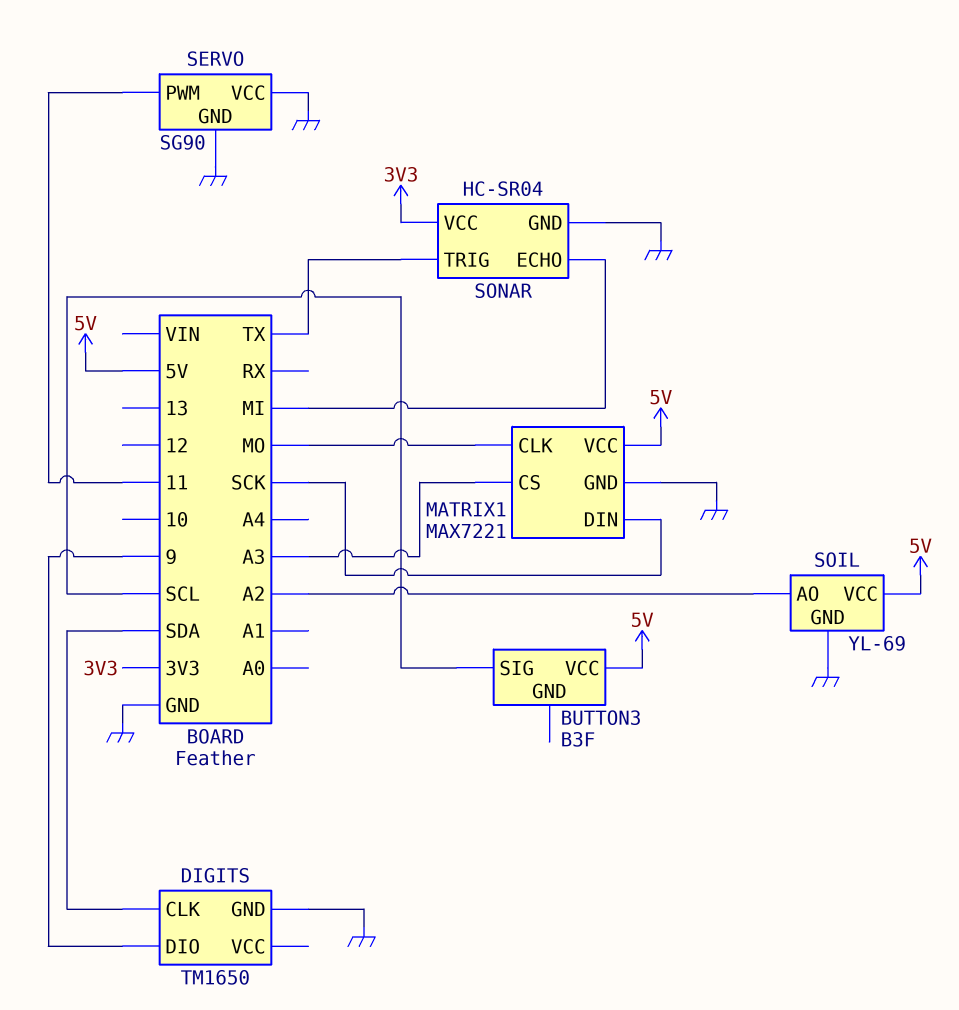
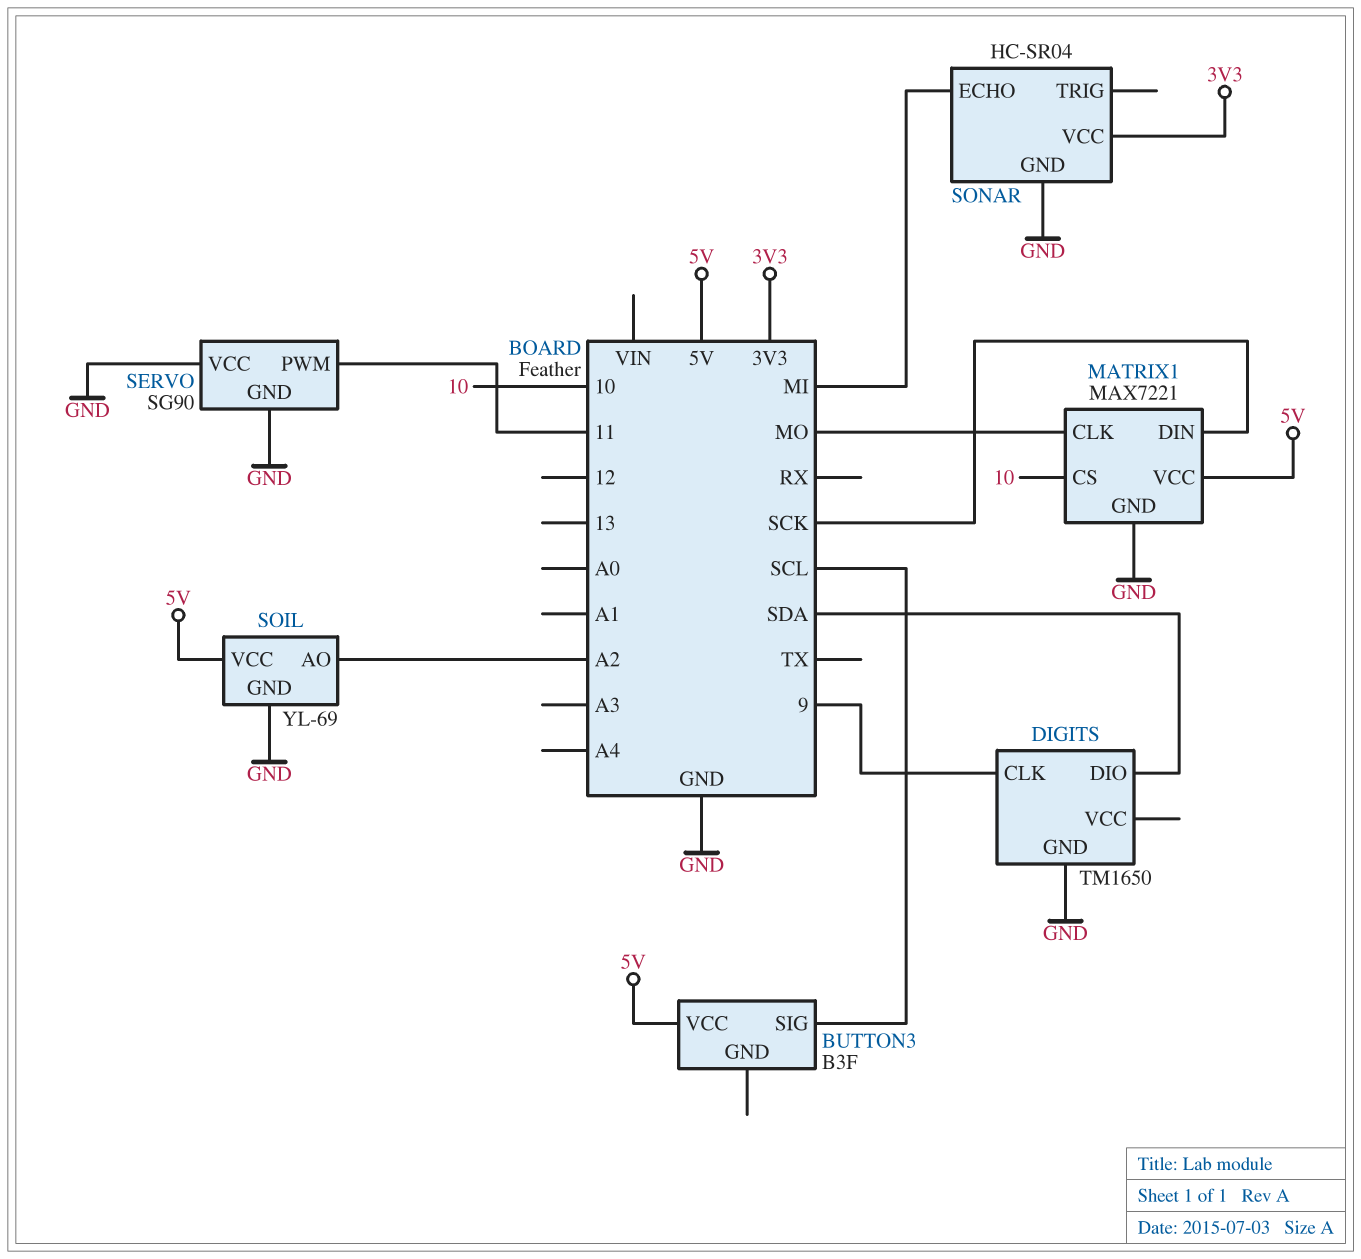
DIGITS pin CLK: SDA -> 9
DIGITS pin DIO: 9 -> SDA
MATRIX1 pin CS: A3 -> 10
SONAR pin TRIG: TX -> none

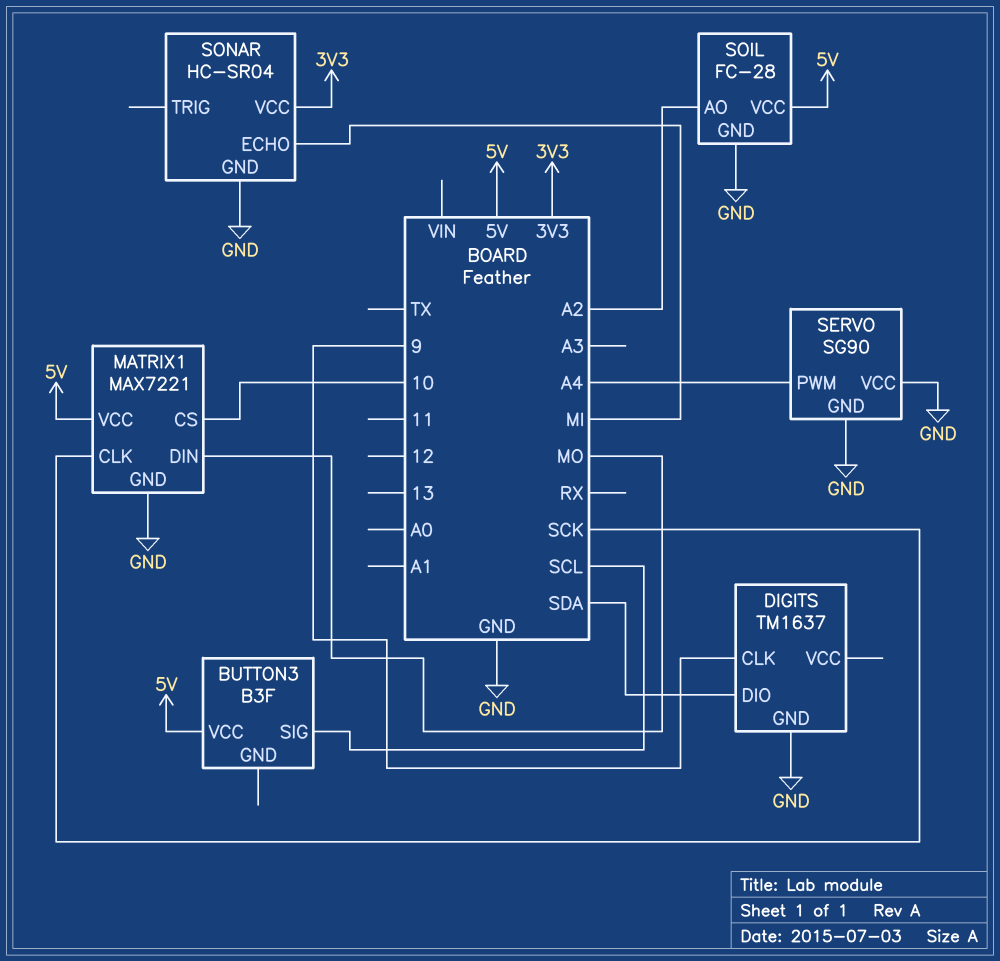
DIGITS: TM1650 -> TM1637
MATRIX1 pin CLK: MO -> SCK
MATRIX1 pin DIN: SCK -> MO
SERVO pin PWM: 11 -> A4
SOIL: YL-69 -> FC-28

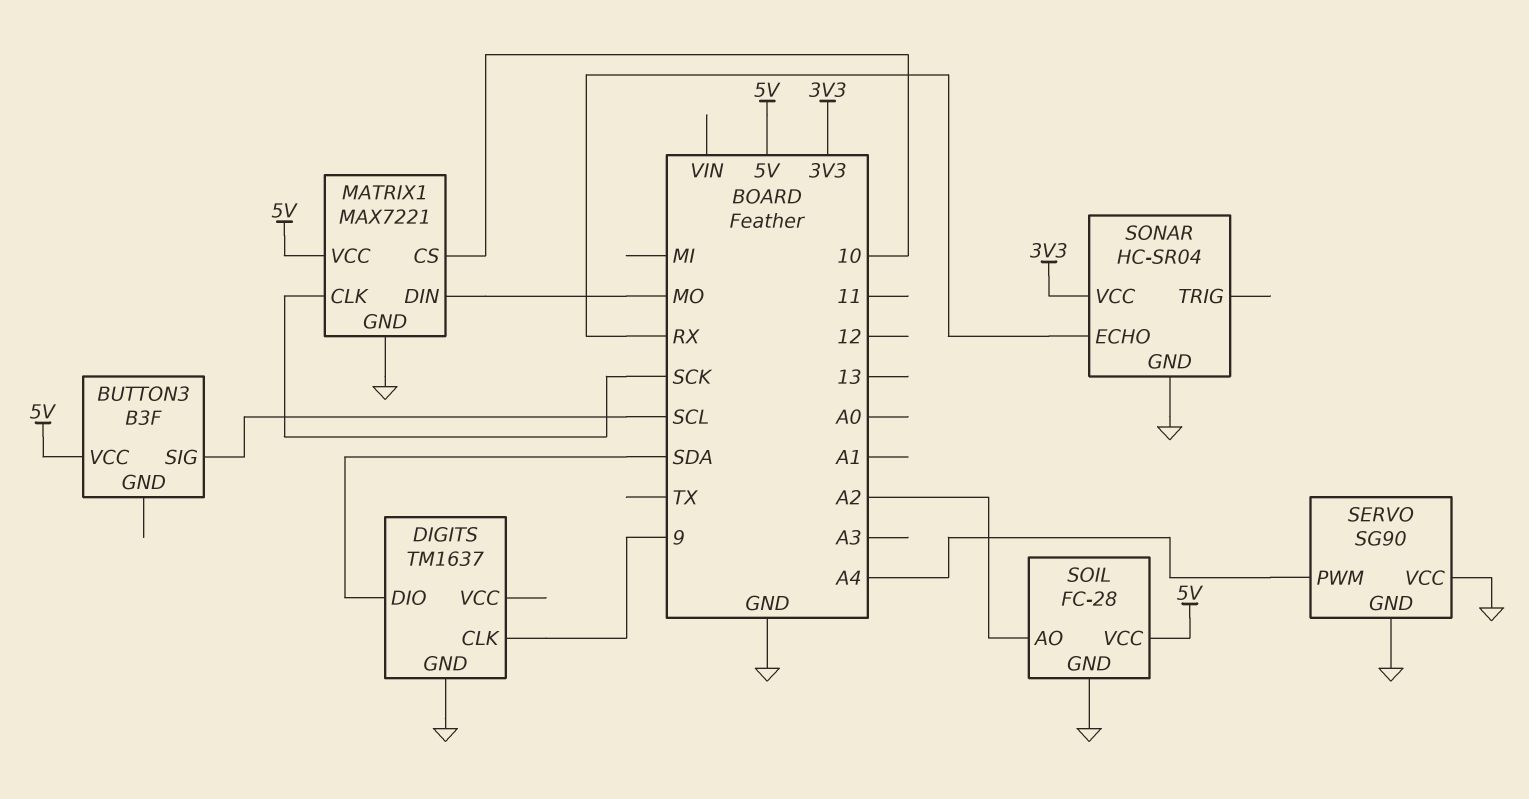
SONAR pin ECHO: MI -> RX

